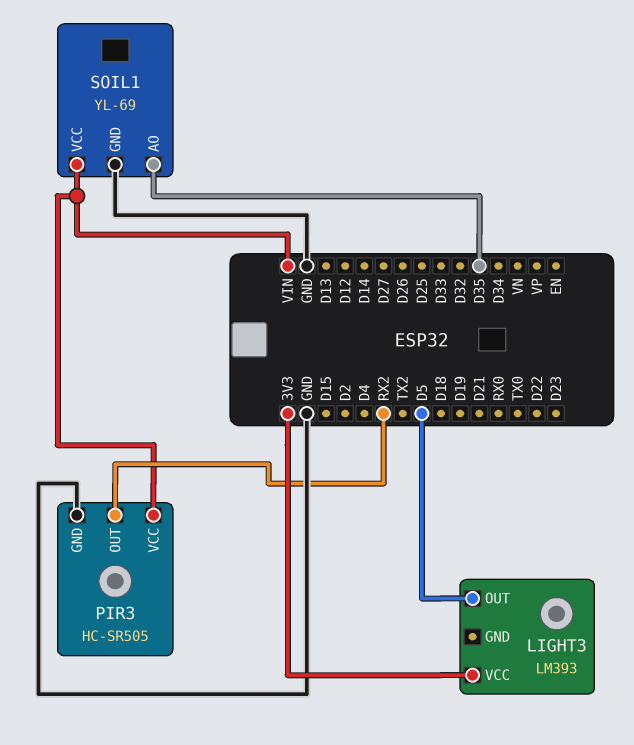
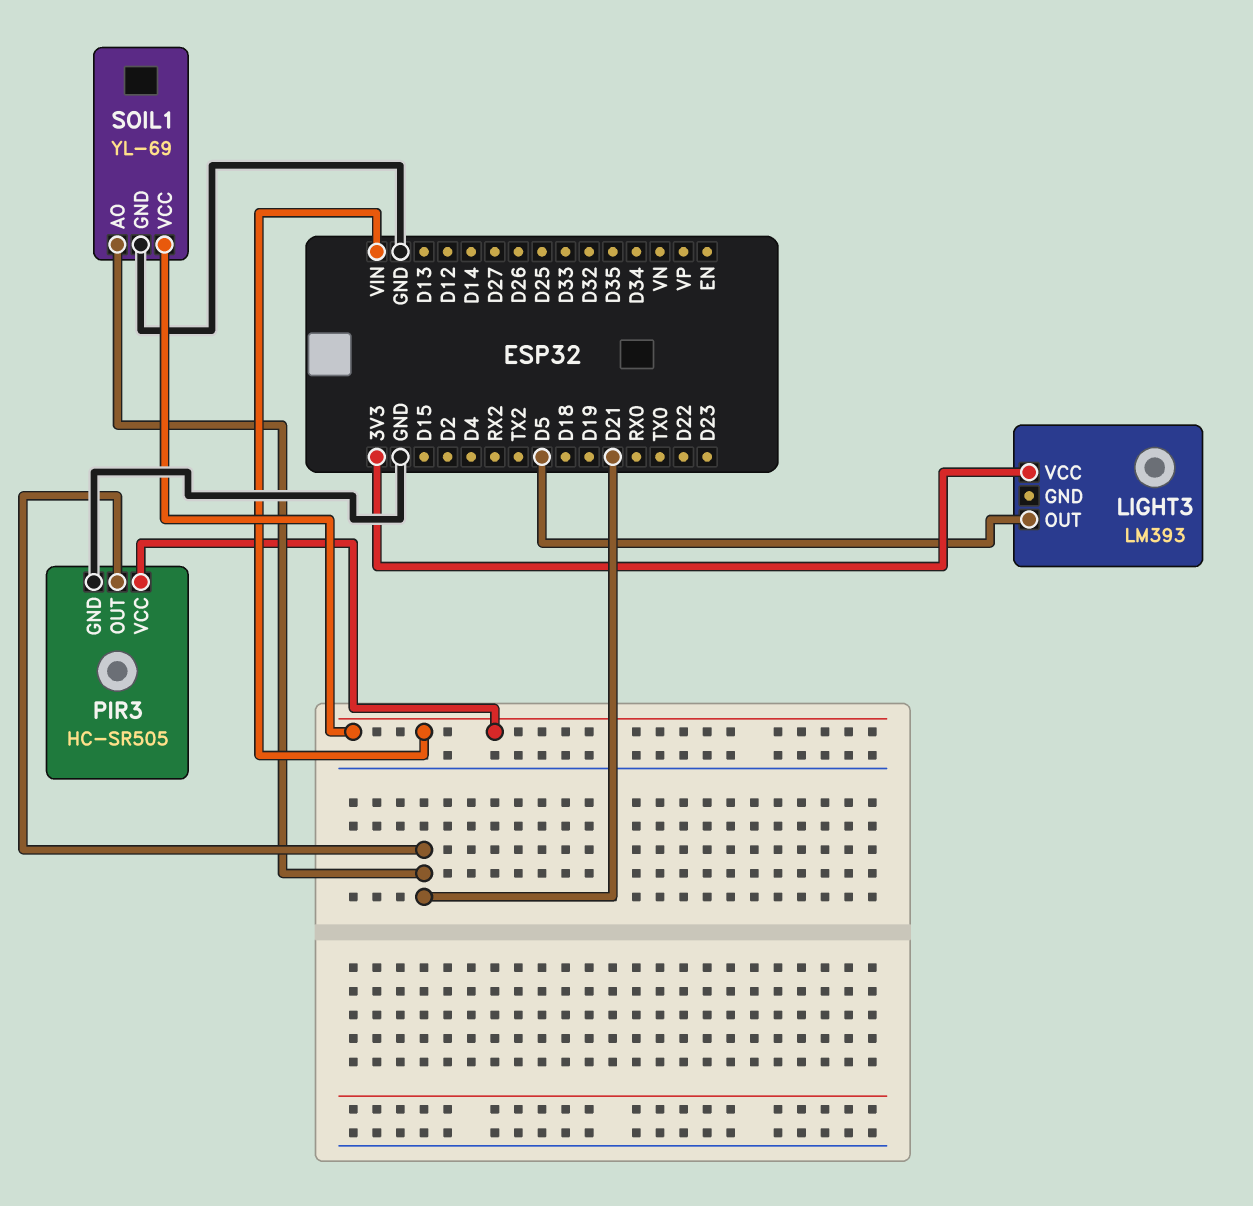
PIR3 pin OUT: RX2 -> D21
SOIL1 pin AO: D35 -> D21

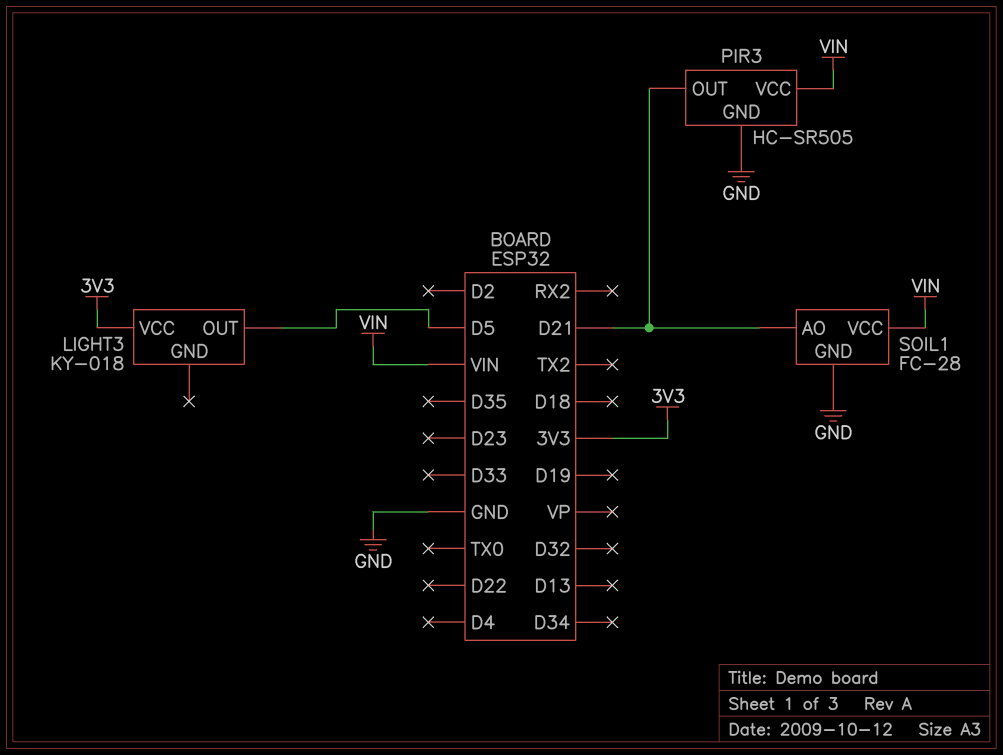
LIGHT3: LM393 -> KY-018
SOIL1: YL-69 -> FC-28

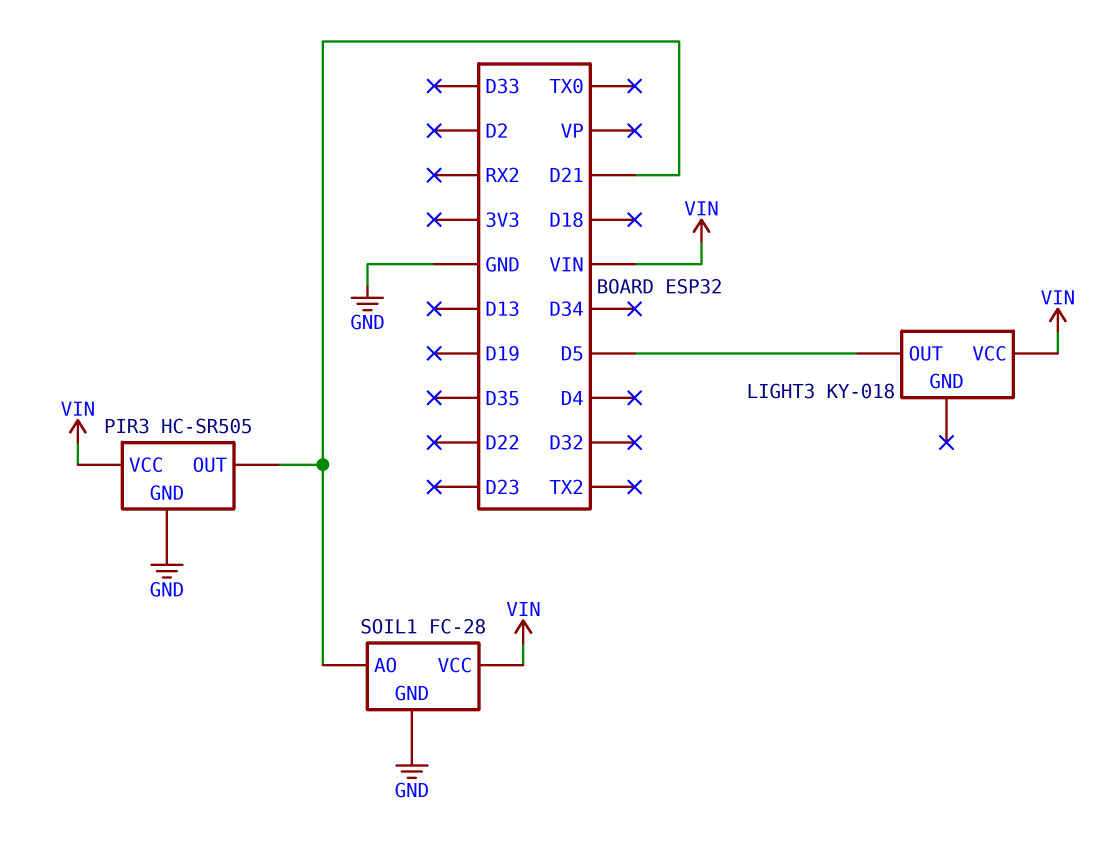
LIGHT3 pin VCC: 3V3 -> VIN

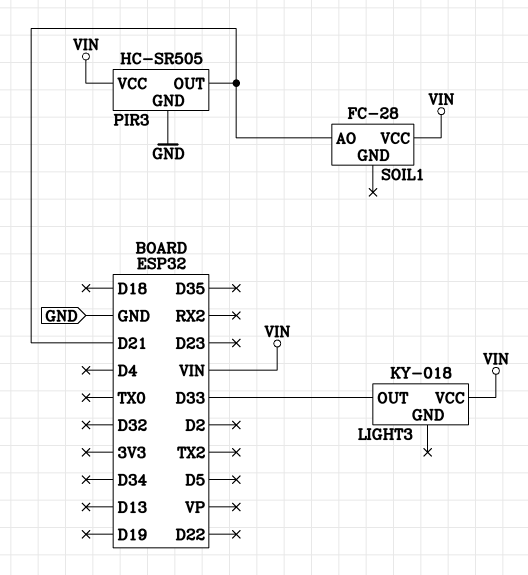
LIGHT3 pin OUT: D5 -> D33
SOIL1 pin GND: GND -> none

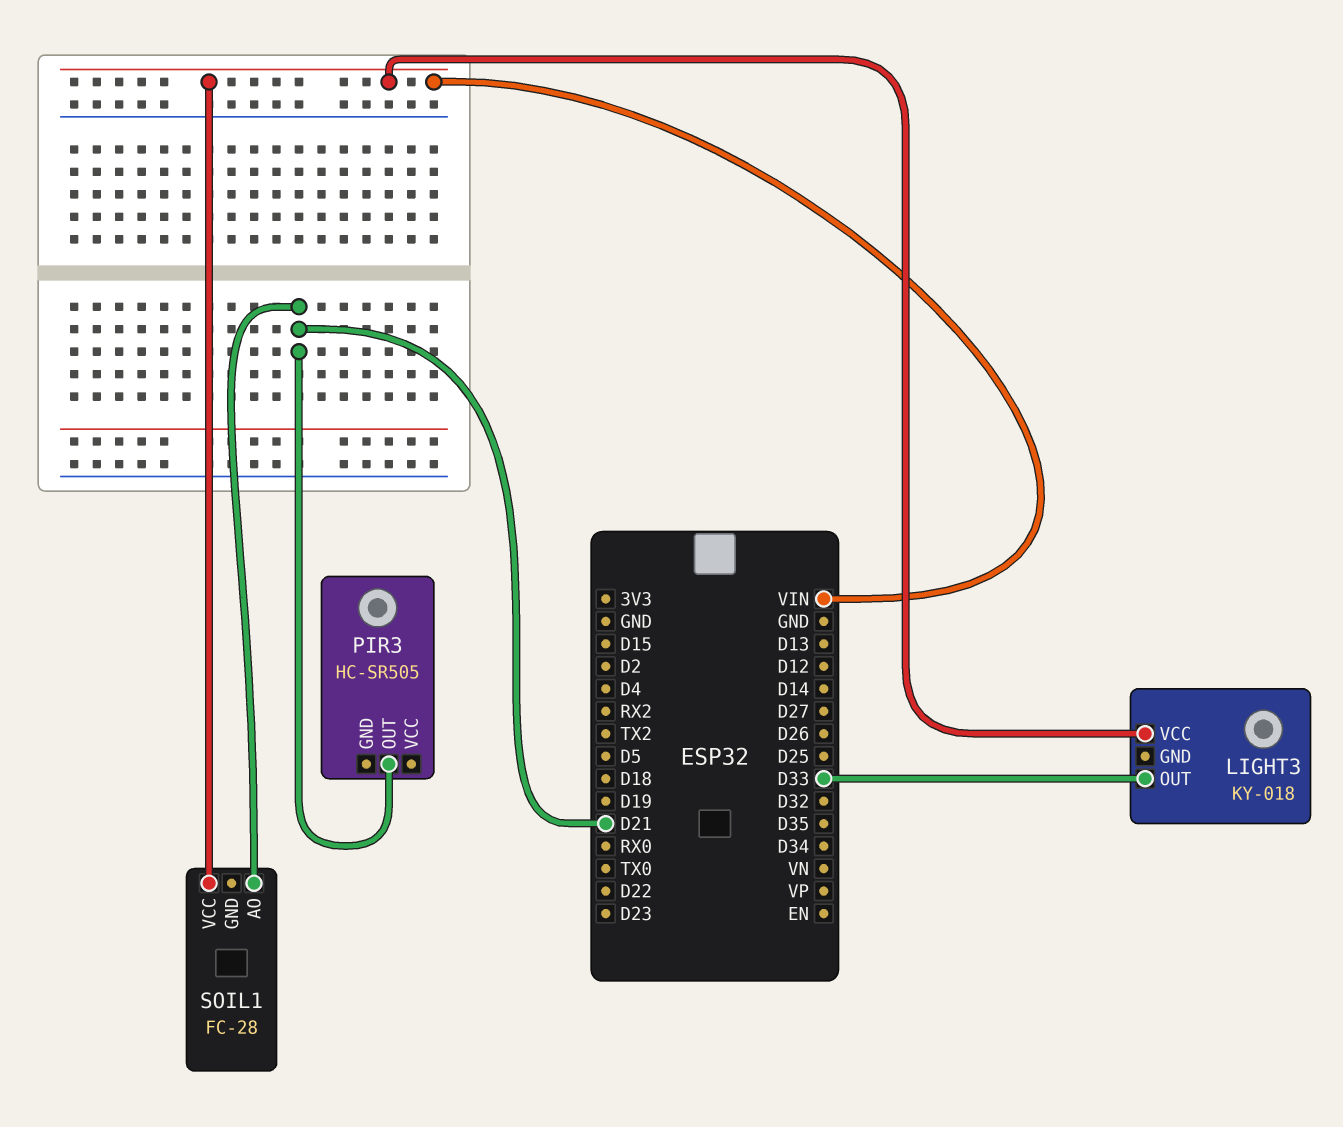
PIR3 pin GND: GND -> none
PIR3 pin VCC: VIN -> none

